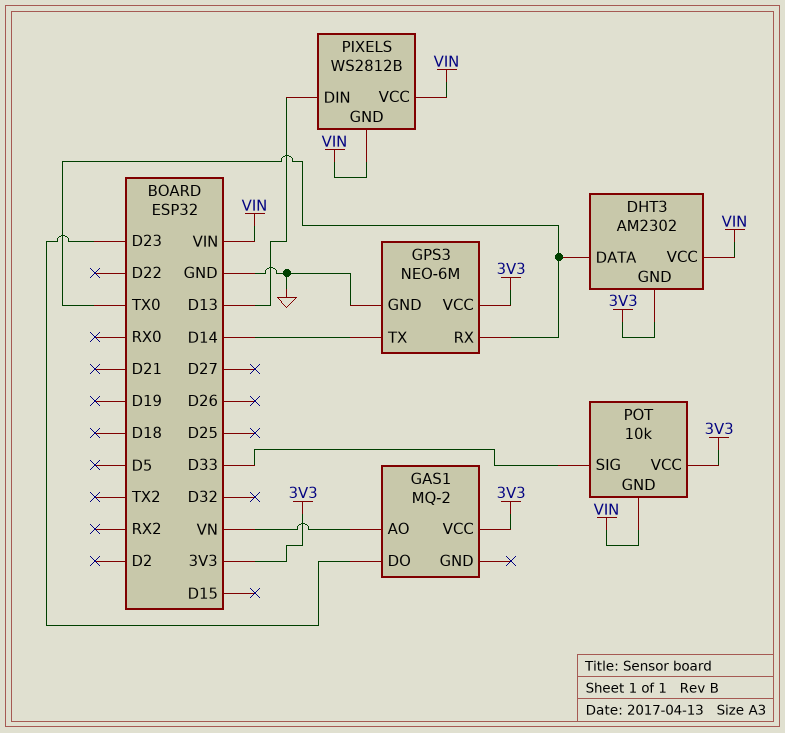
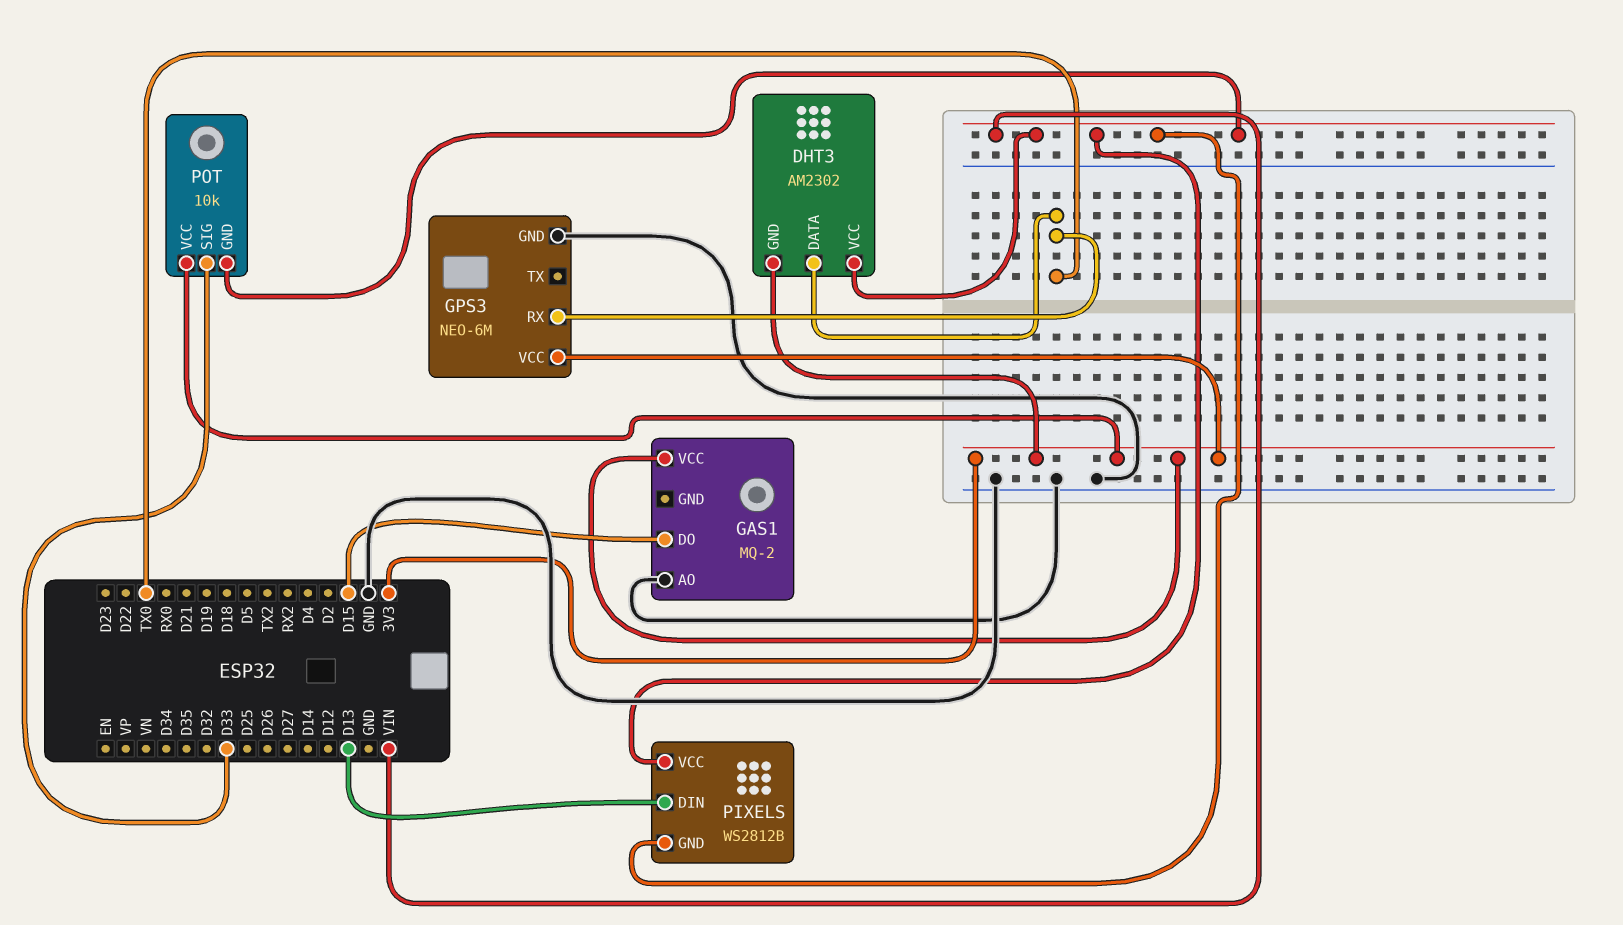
GAS1 pin AO: VN -> GND
GAS1 pin DO: D23 -> D15
GPS3 pin TX: D14 -> none

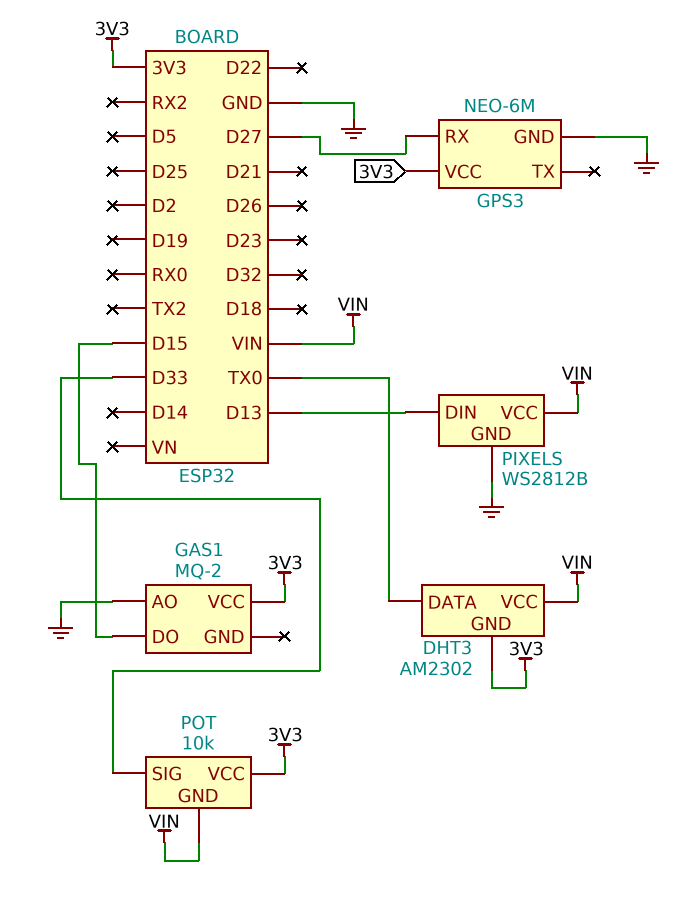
GPS3 pin RX: TX0 -> D27
PIXELS pin GND: VIN -> GND

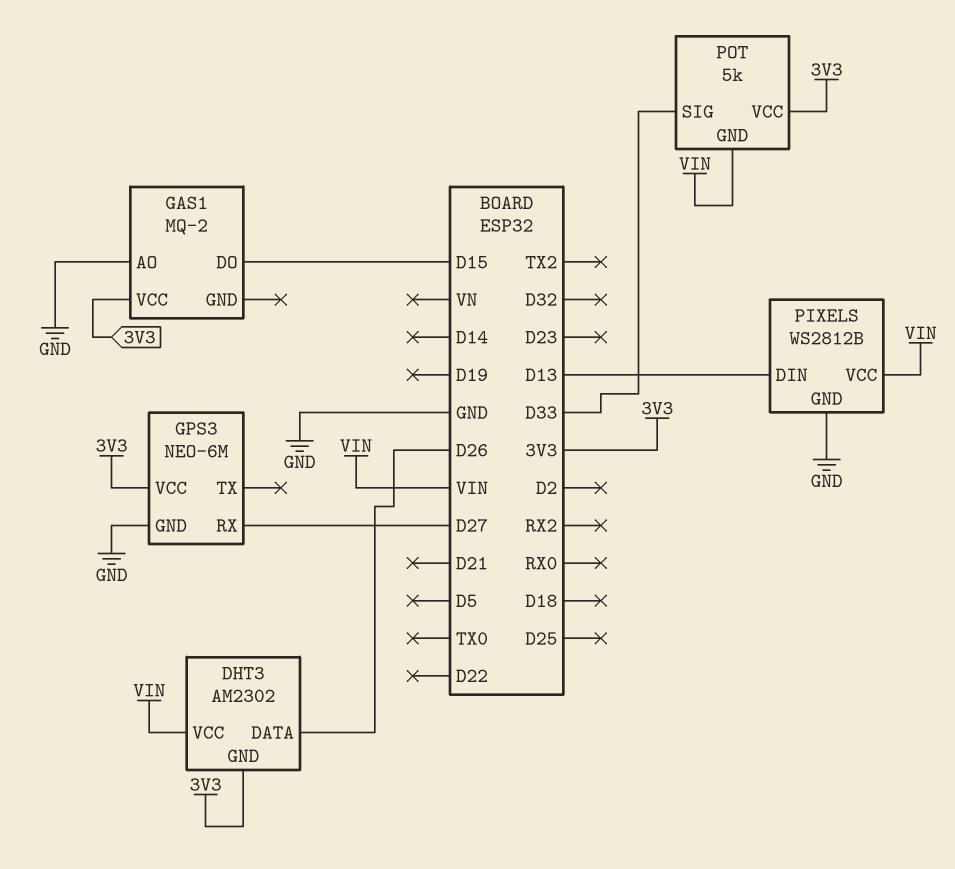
DHT3 pin DATA: TX0 -> D26
POT: 10k -> 5k

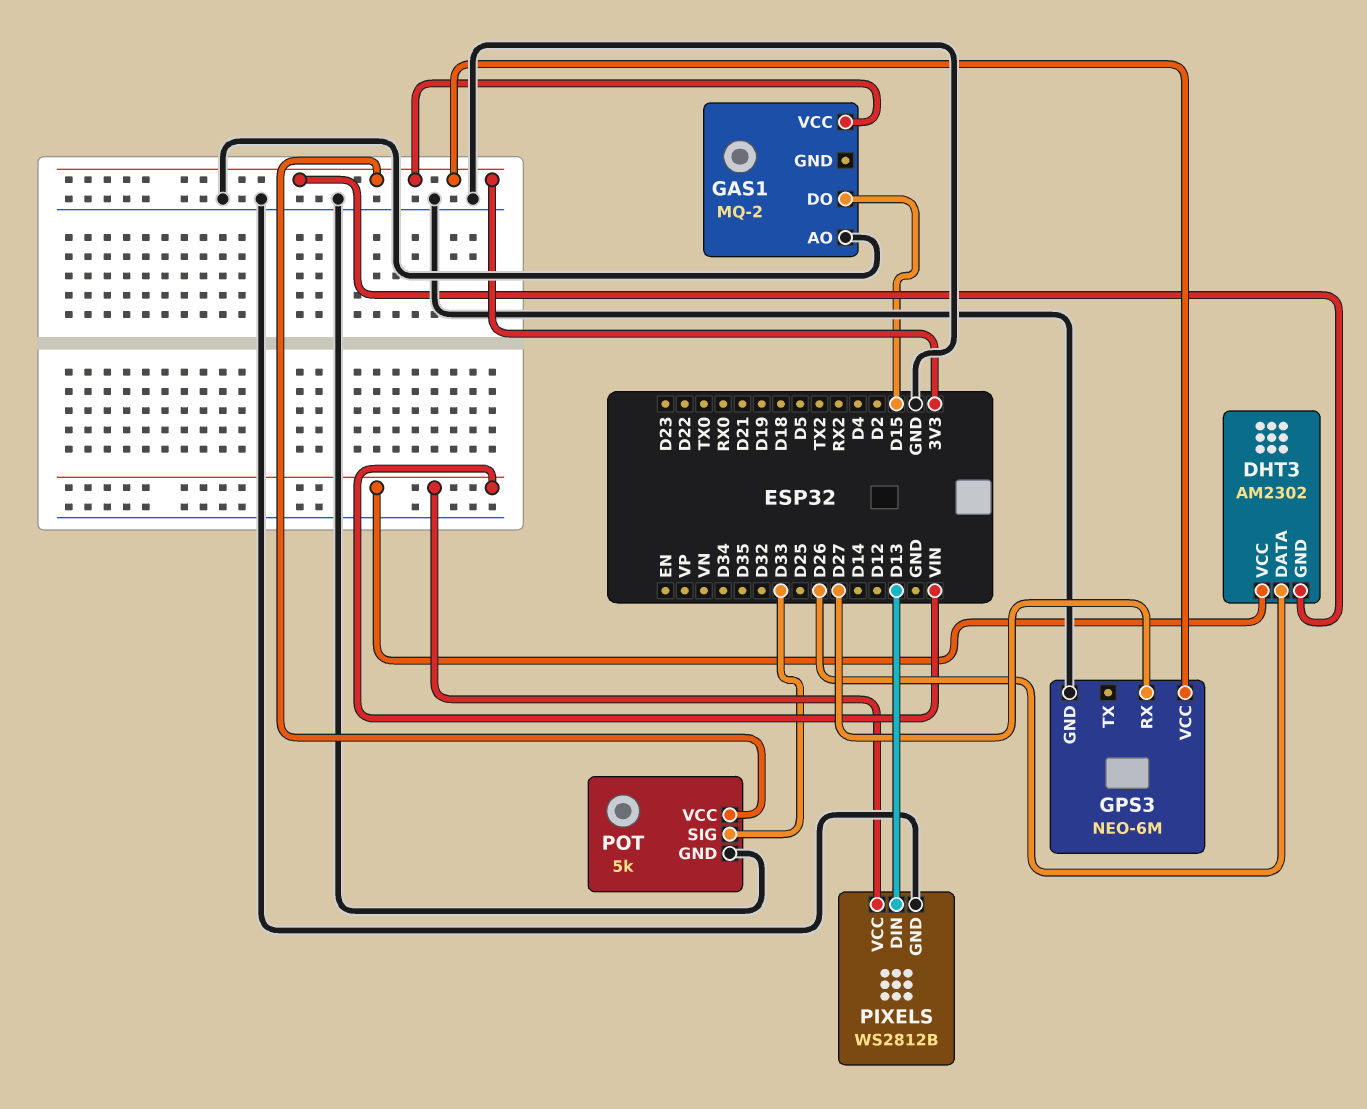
POT pin GND: VIN -> GND

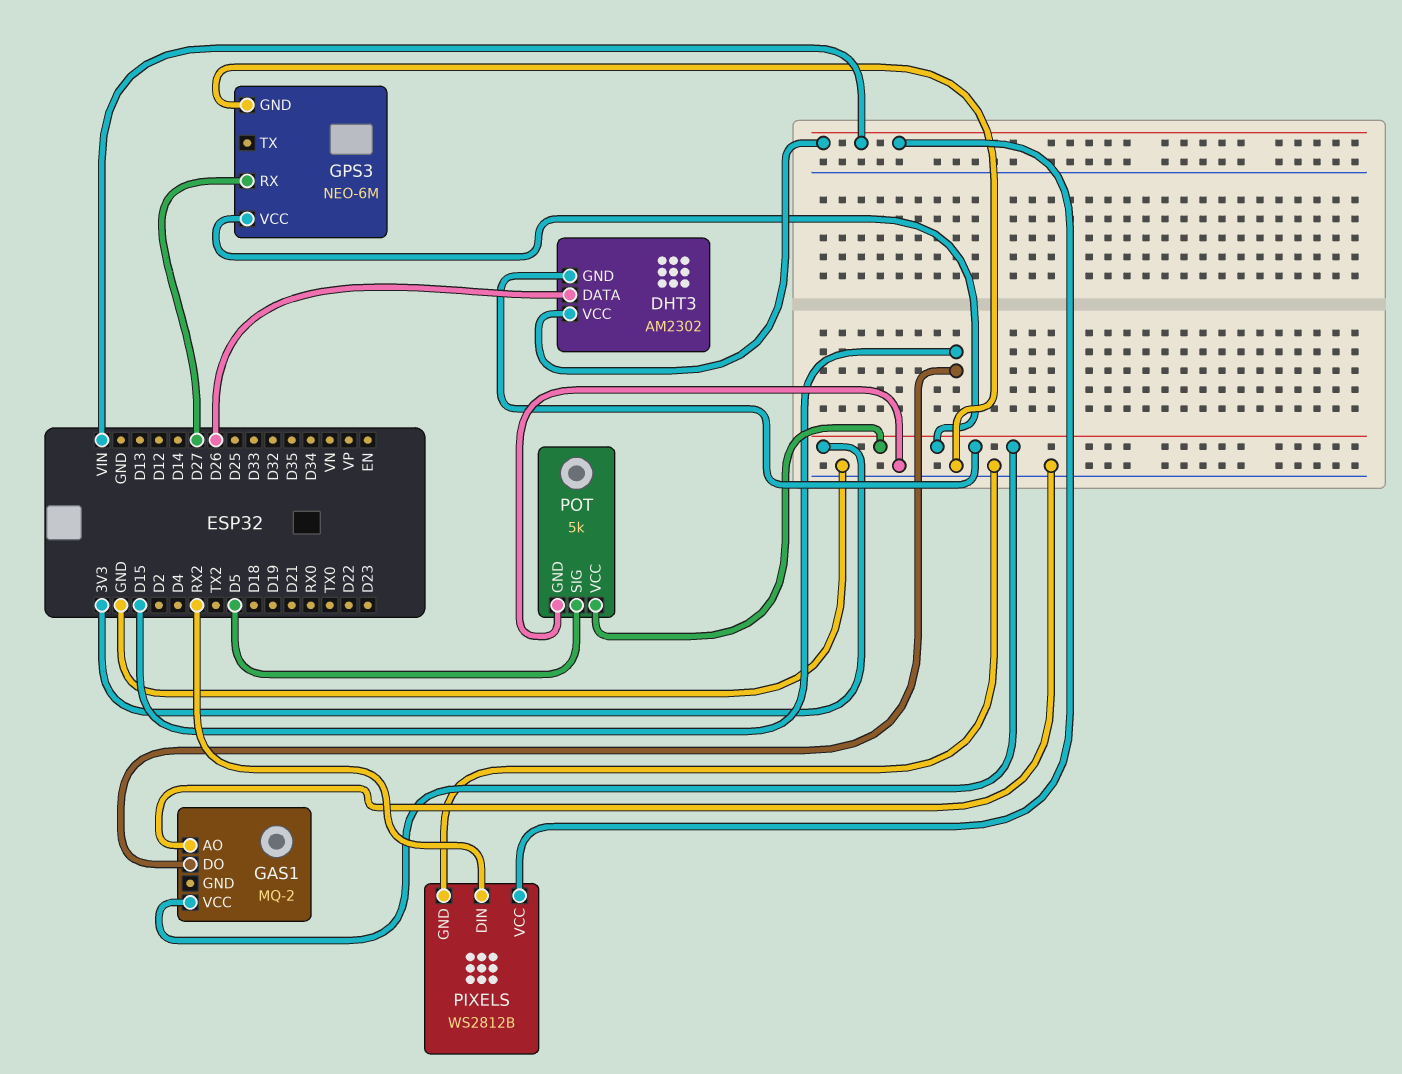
PIXELS pin DIN: D13 -> RX2
POT pin SIG: D33 -> D5

